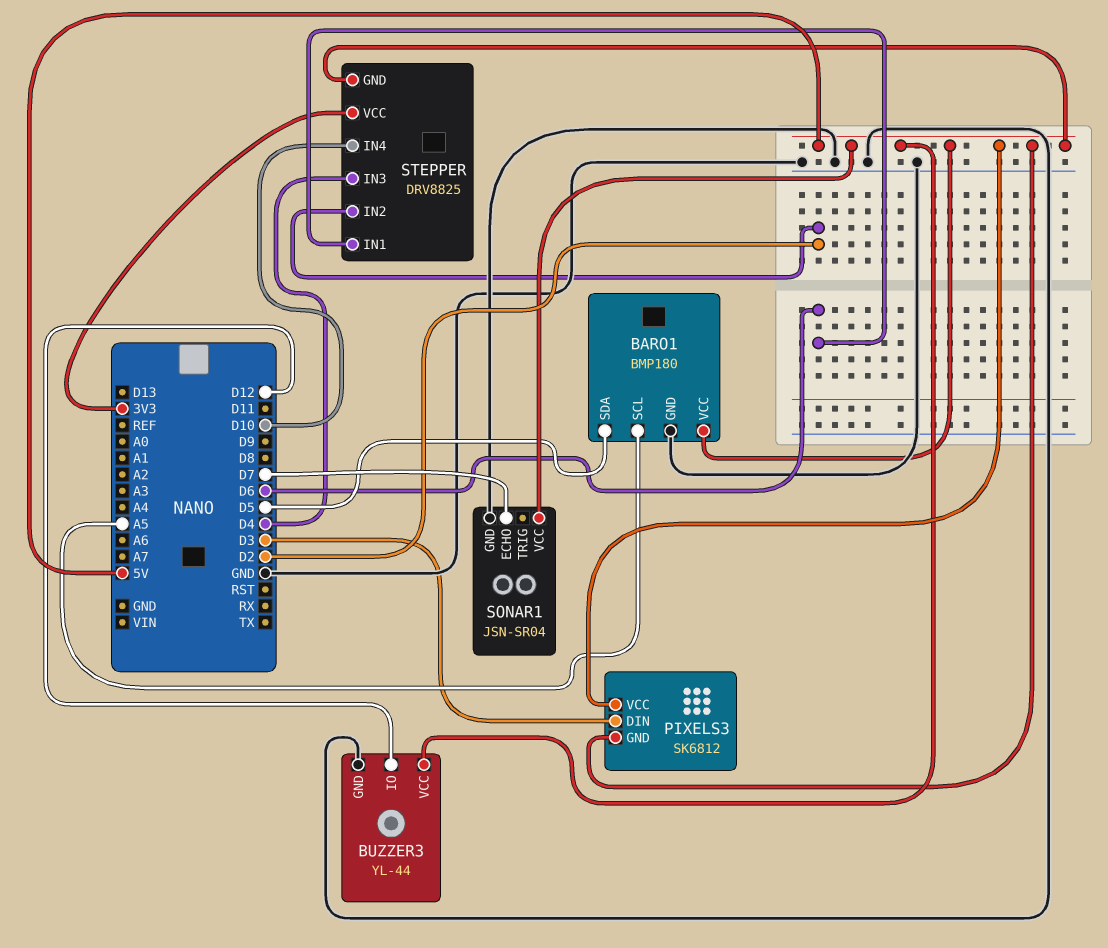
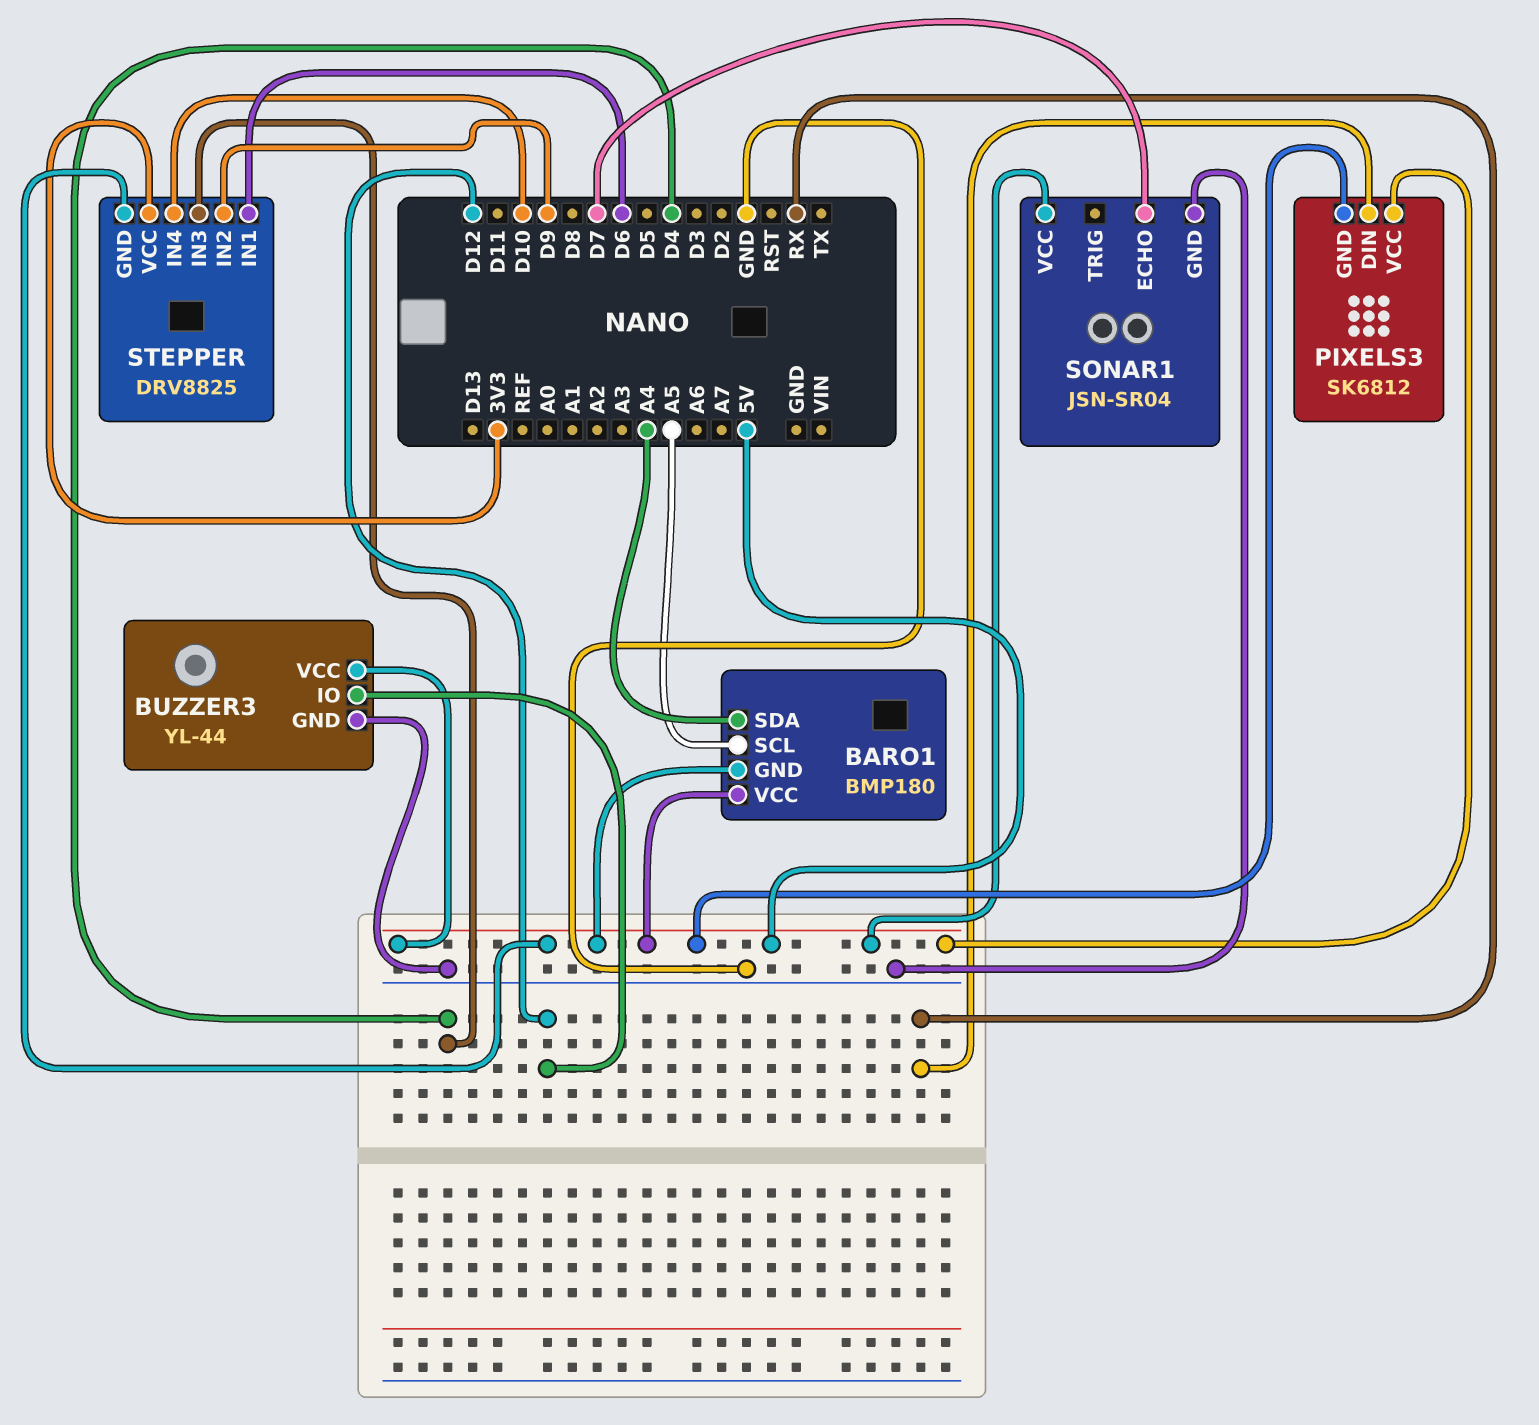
BARO1 pin GND: GND -> 5V
BARO1 pin SDA: D5 -> A4
PIXELS3 pin DIN: D3 -> RX
STEPPER pin IN2: D2 -> D9

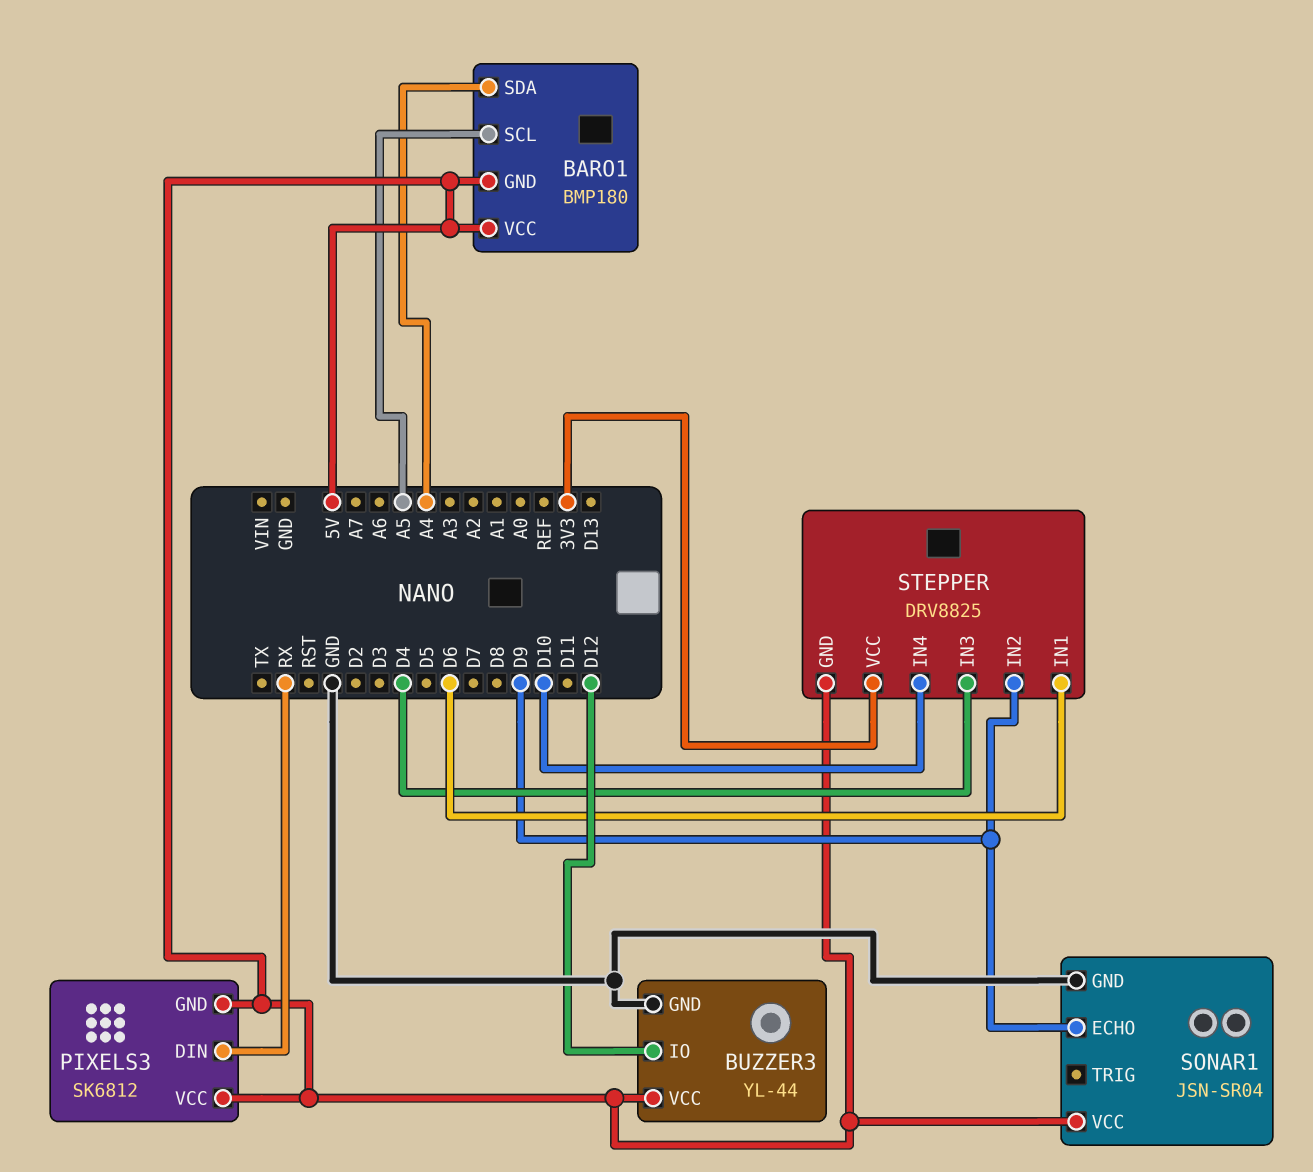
SONAR1 pin ECHO: D7 -> D9

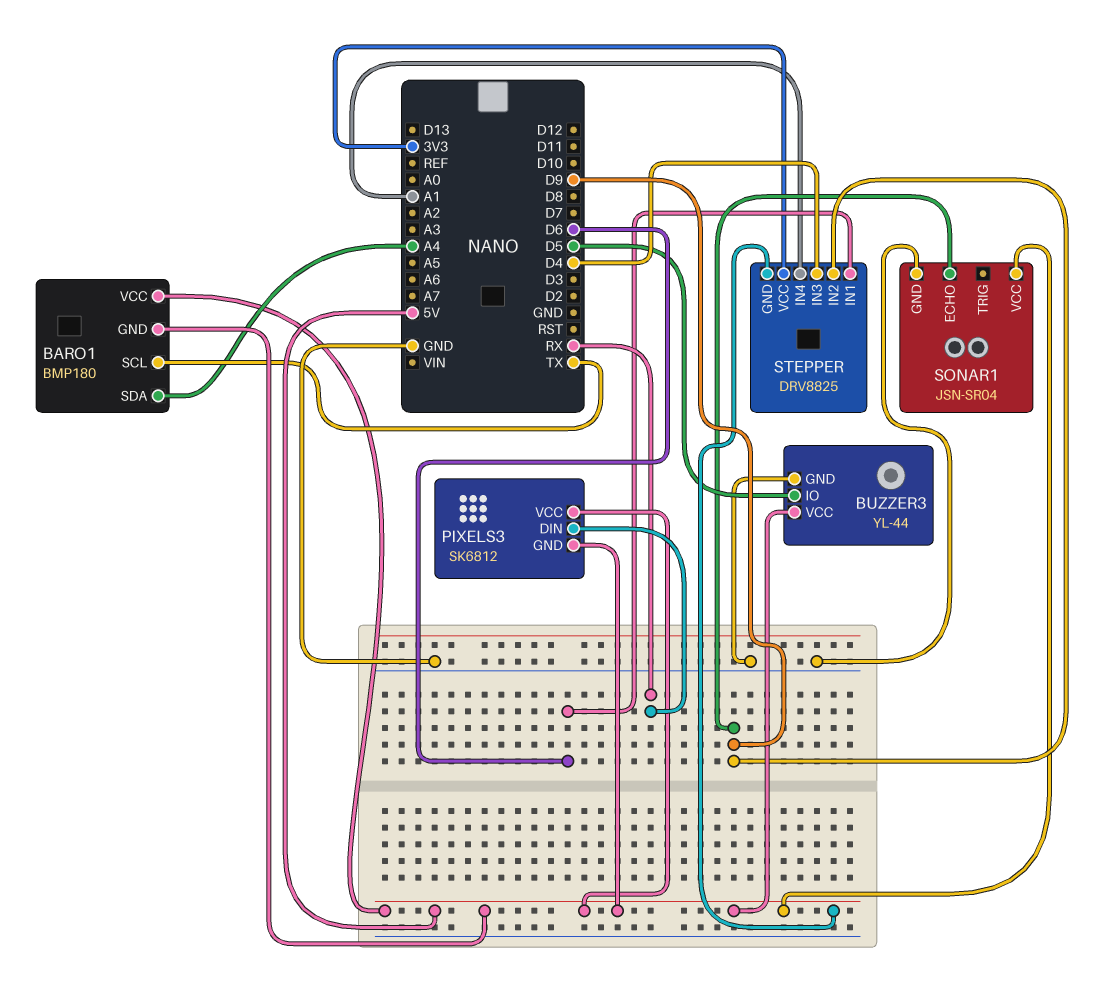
BARO1 pin SCL: A5 -> TX
BUZZER3 pin IO: D12 -> D5
STEPPER pin IN4: D10 -> A1

